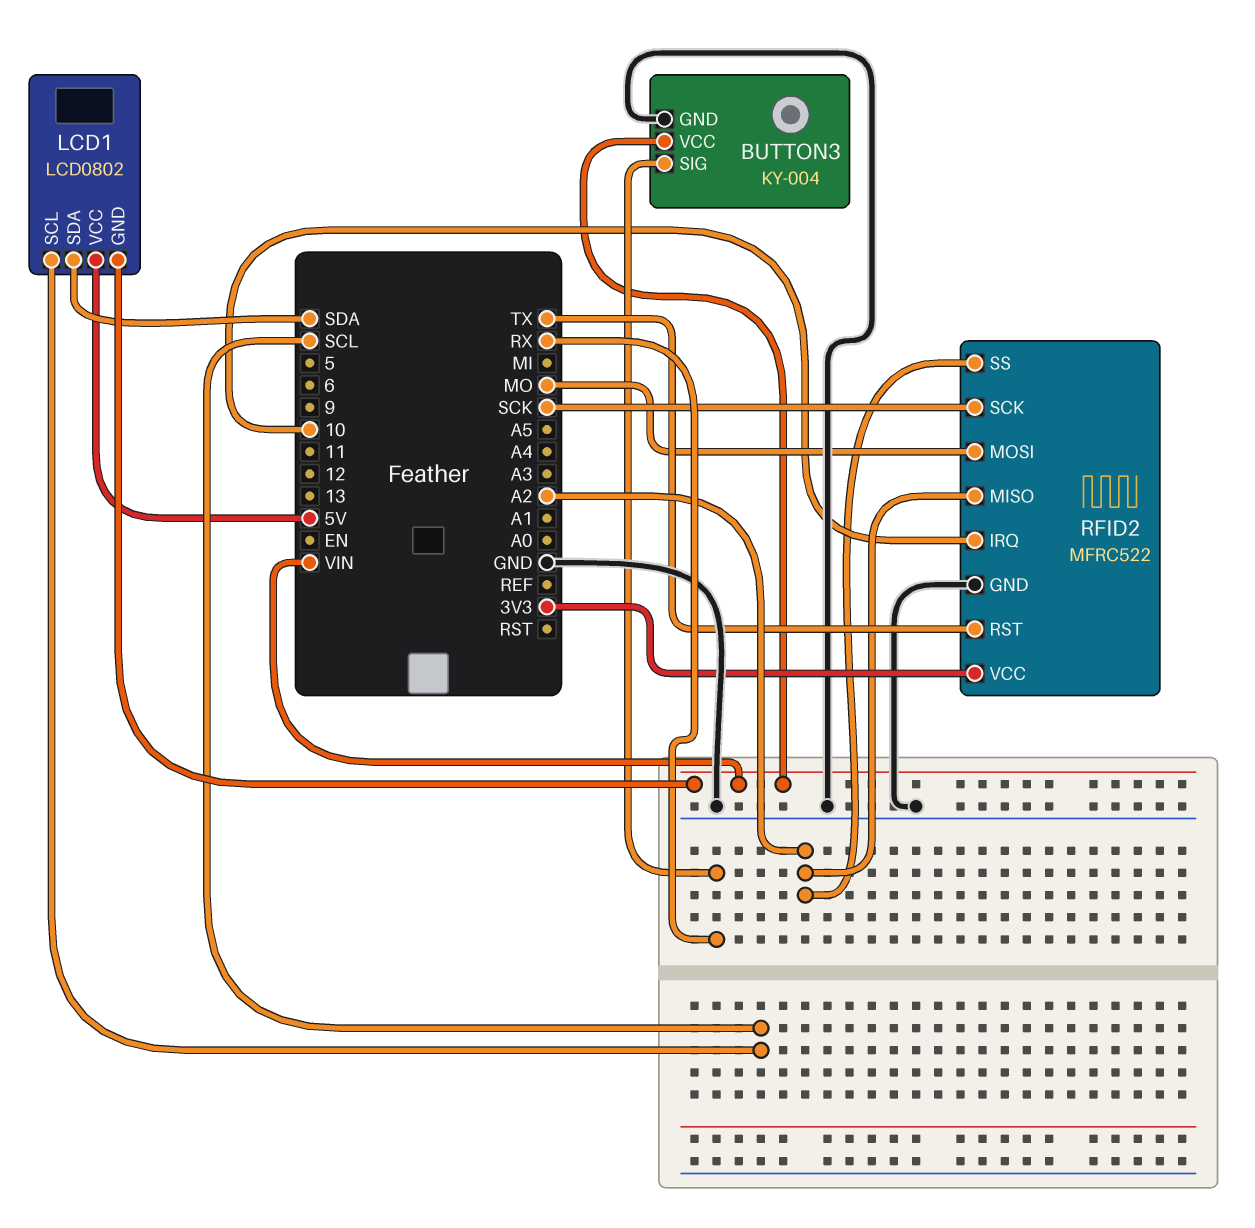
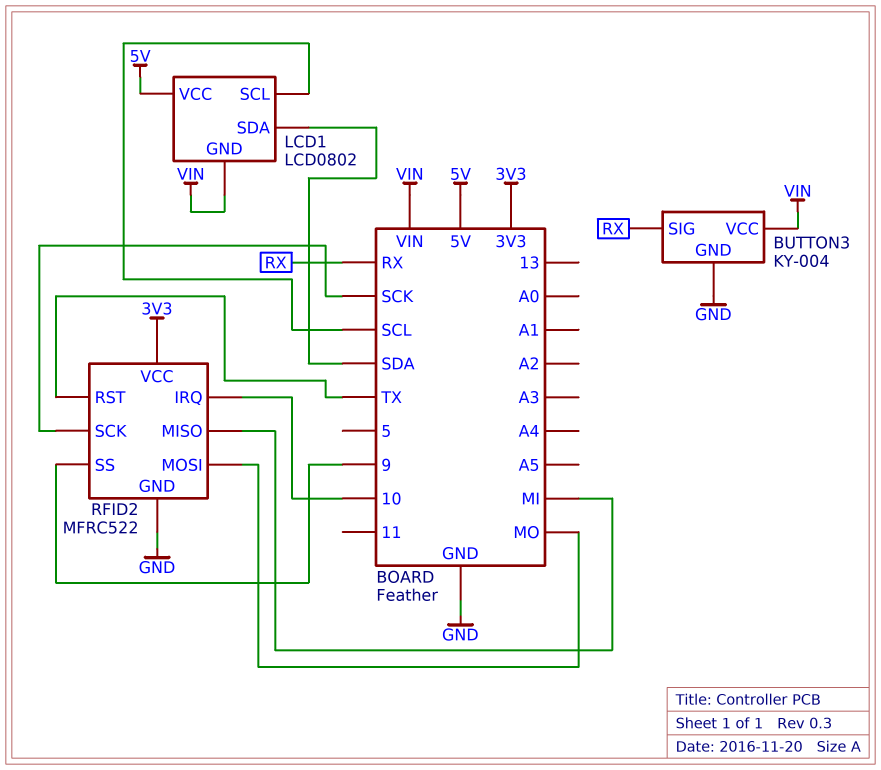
RFID2 pin MISO: A2 -> MI
RFID2 pin SS: A2 -> 9

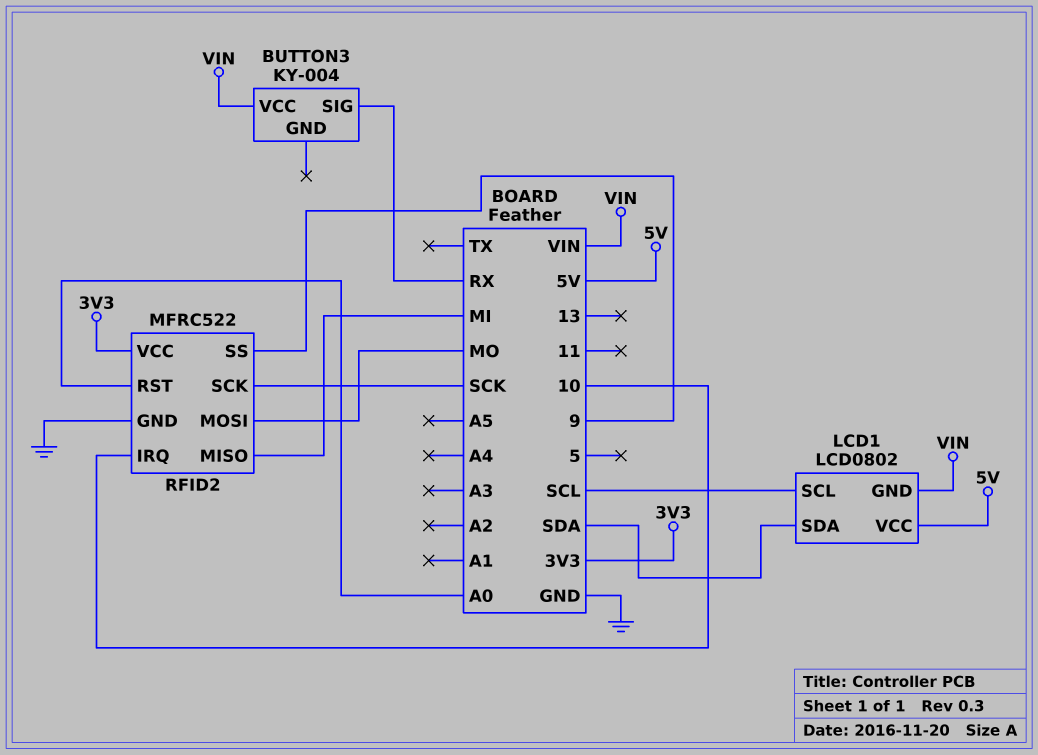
BUTTON3 pin GND: GND -> none
RFID2 pin RST: TX -> A0

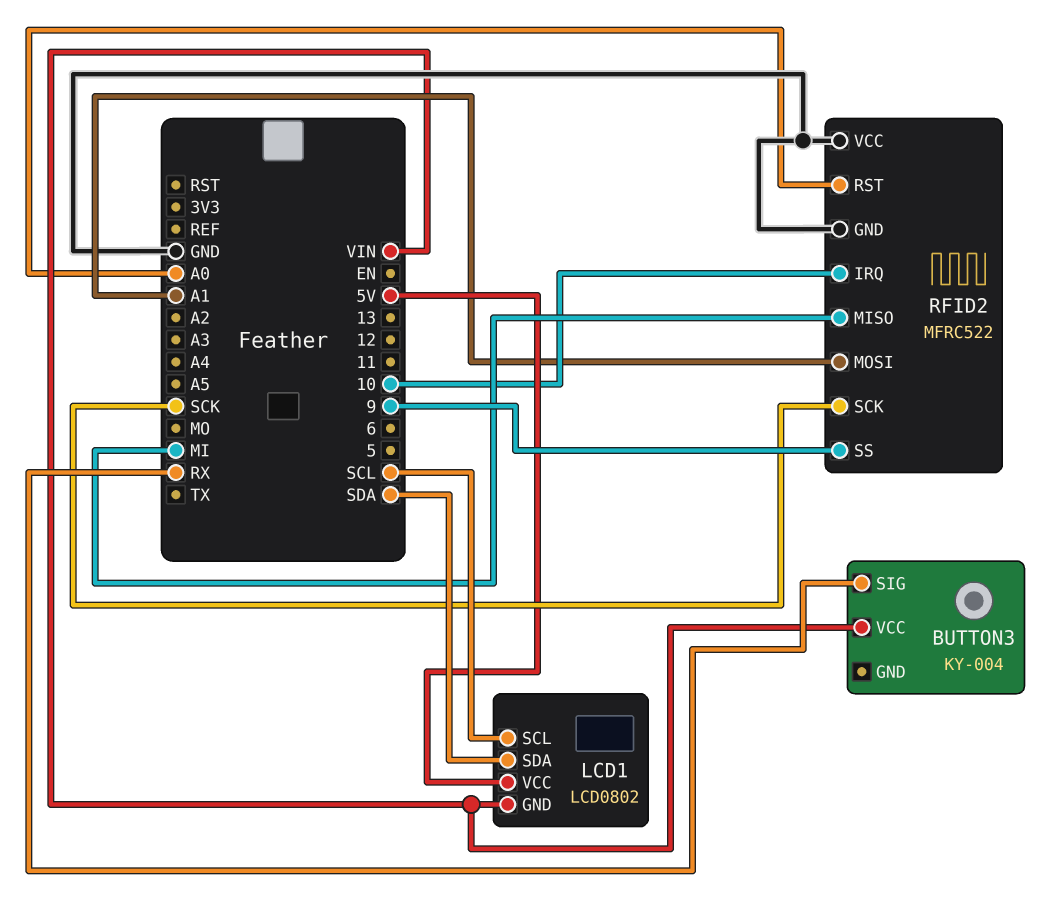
RFID2 pin MOSI: MO -> A1
RFID2 pin VCC: 3V3 -> GND

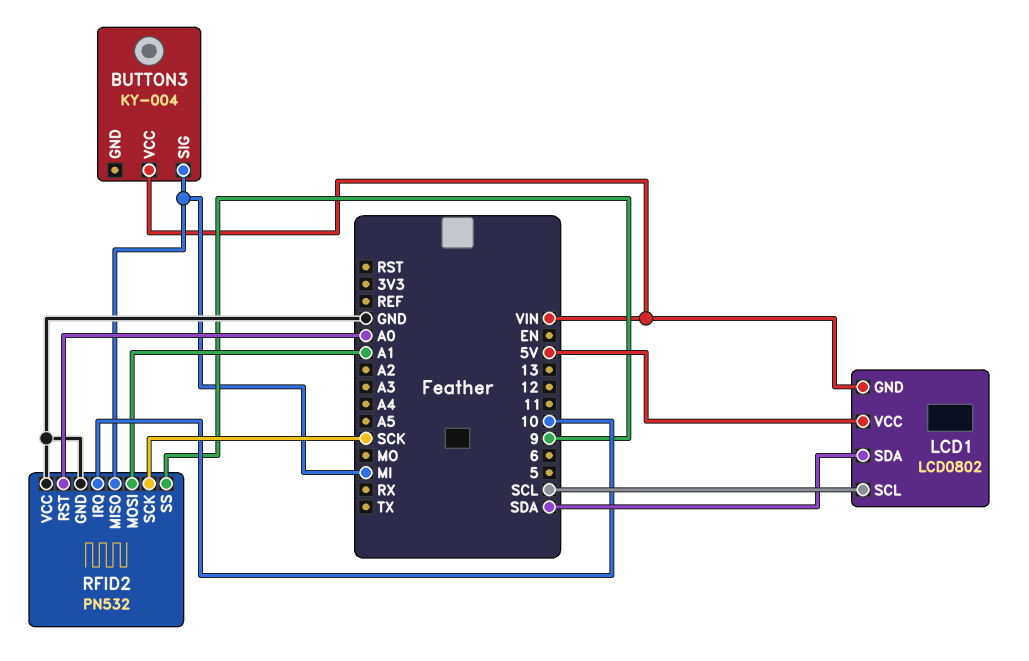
BUTTON3 pin SIG: RX -> MI
RFID2: MFRC522 -> PN532

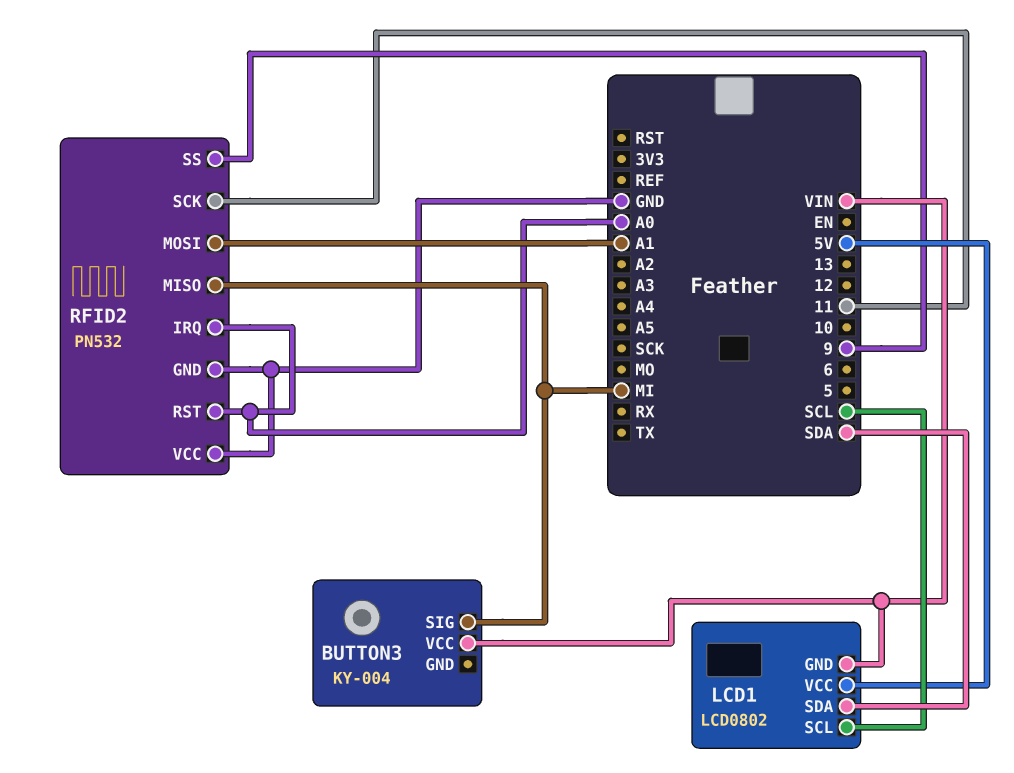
RFID2 pin IRQ: 10 -> A0
RFID2 pin SCK: SCK -> 11

